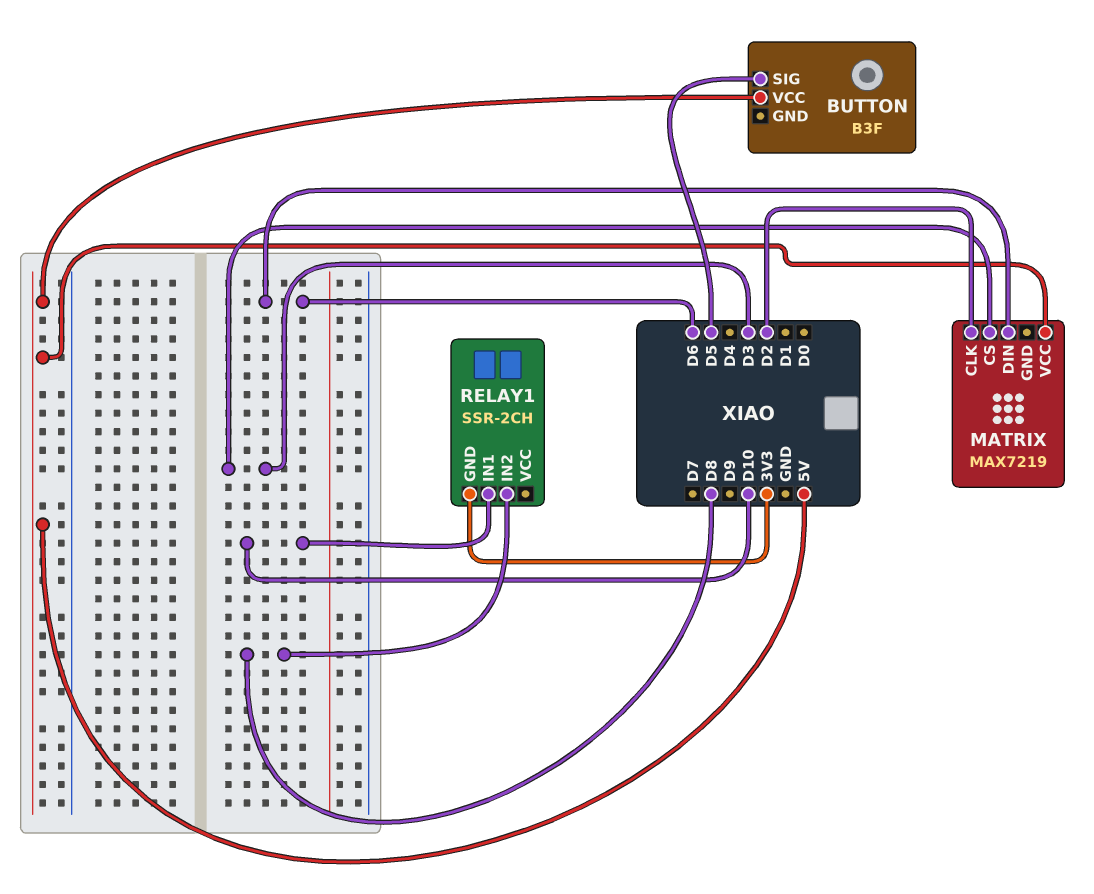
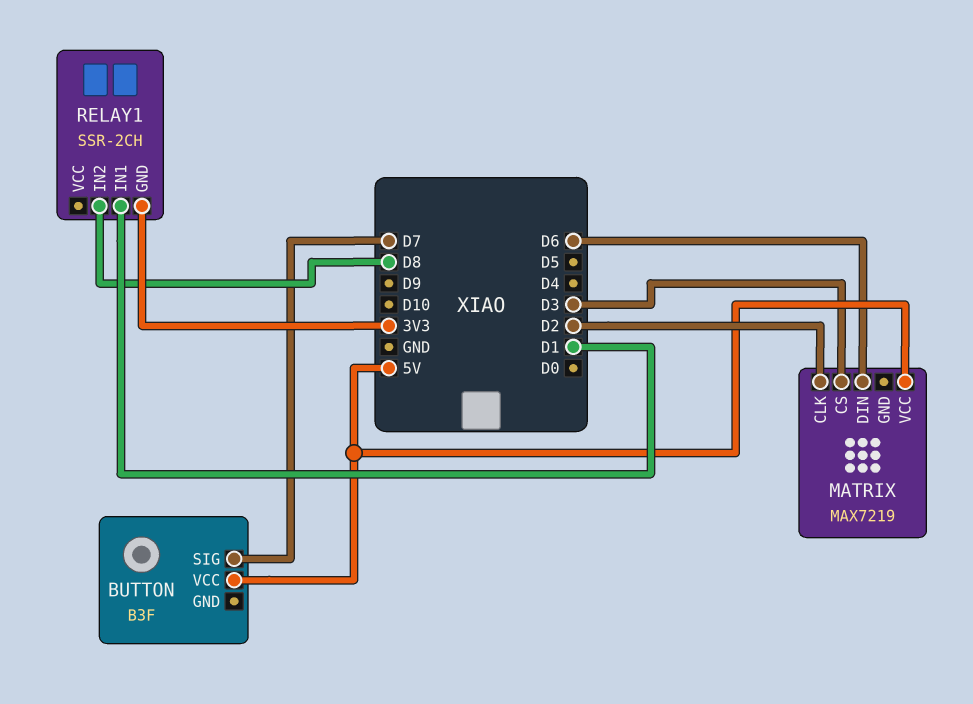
BUTTON pin SIG: D5 -> D7
RELAY1 pin IN1: D10 -> D1

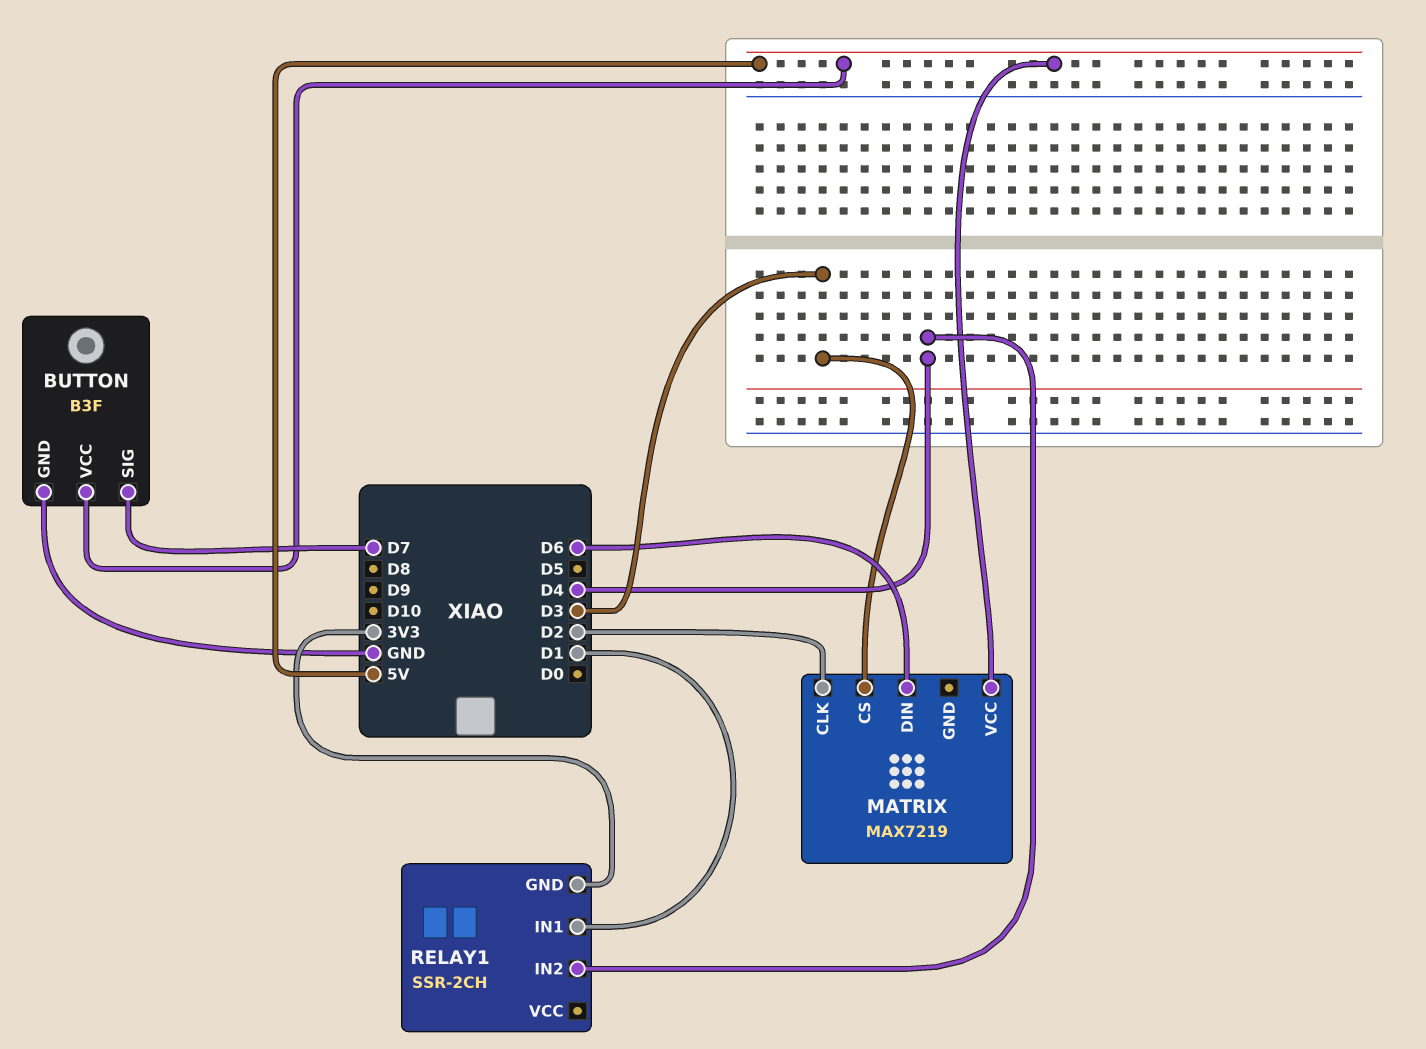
BUTTON pin GND: none -> GND
RELAY1 pin IN2: D8 -> D4

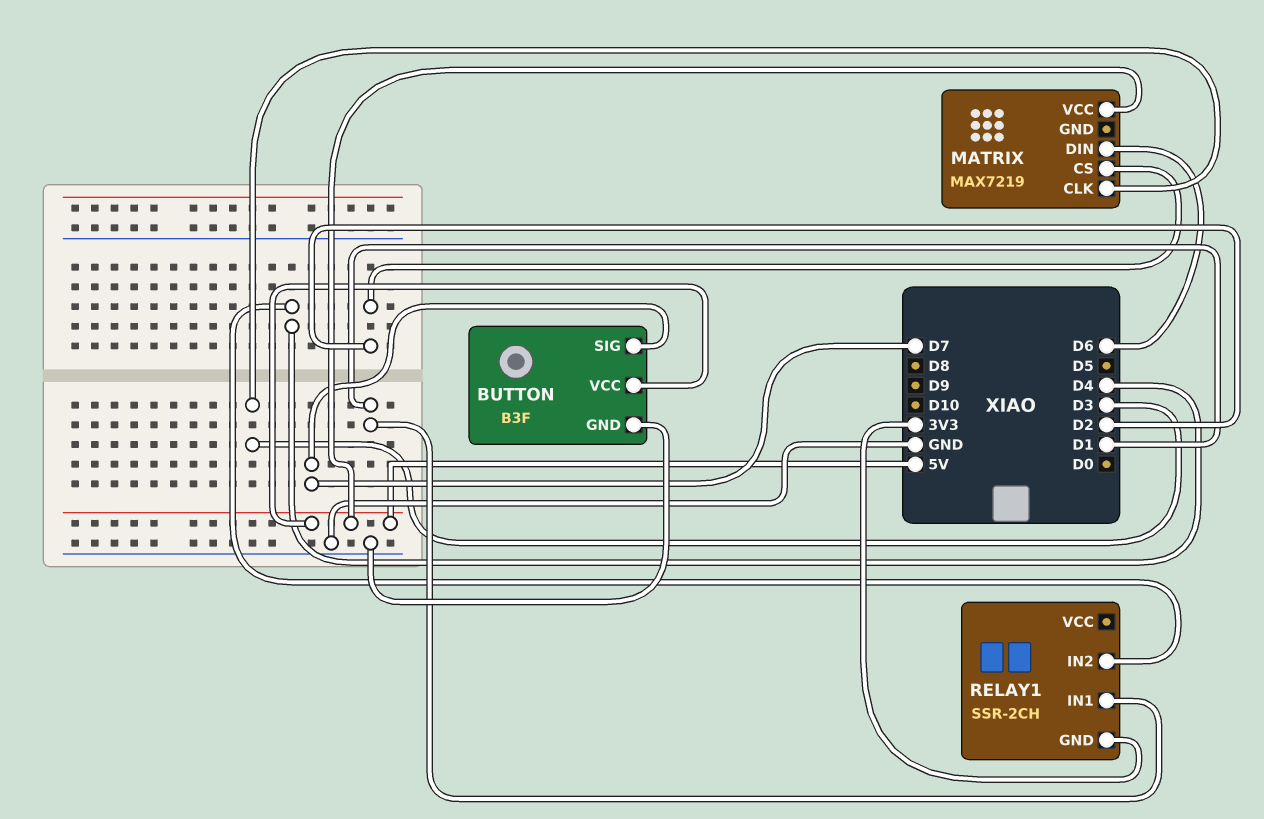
MATRIX pin CLK: D2 -> D3
MATRIX pin CS: D3 -> D2

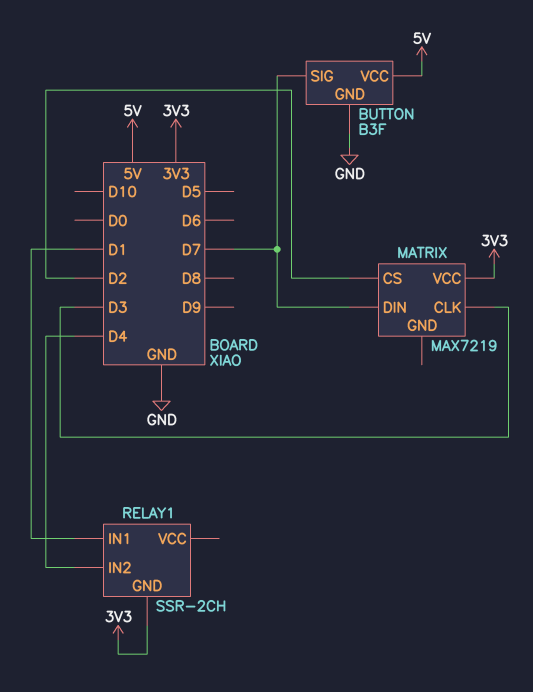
MATRIX pin DIN: D6 -> D7
MATRIX pin VCC: 5V -> 3V3

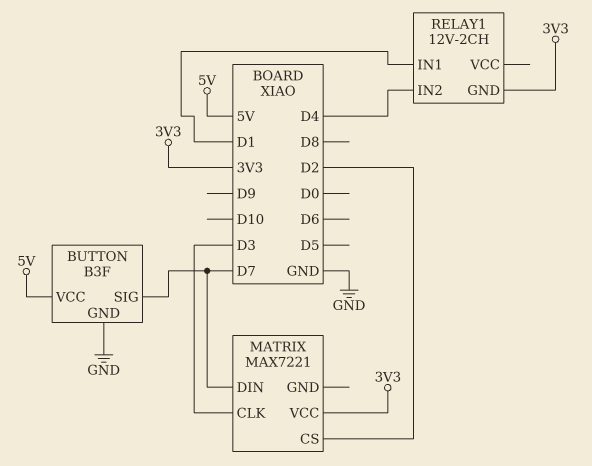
MATRIX: MAX7219 -> MAX7221
RELAY1: SSR-2CH -> 12V-2CH

